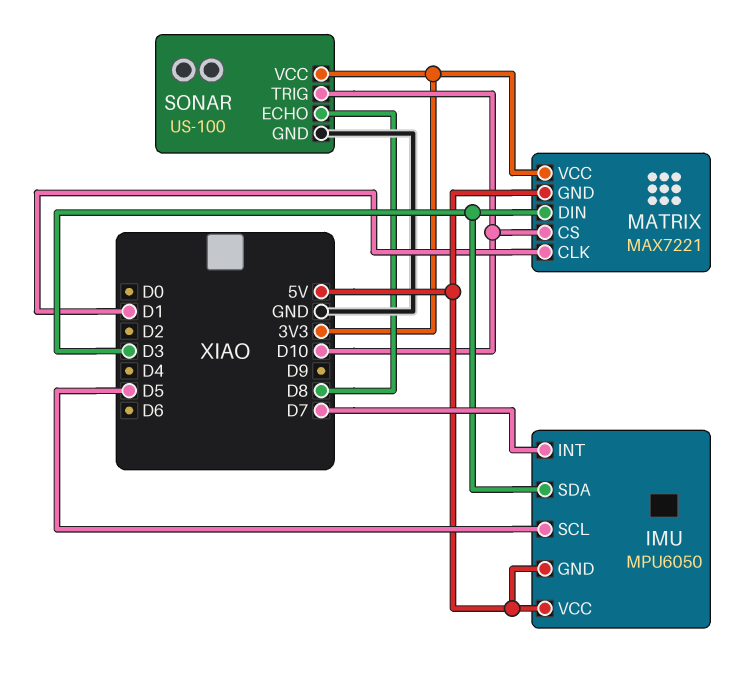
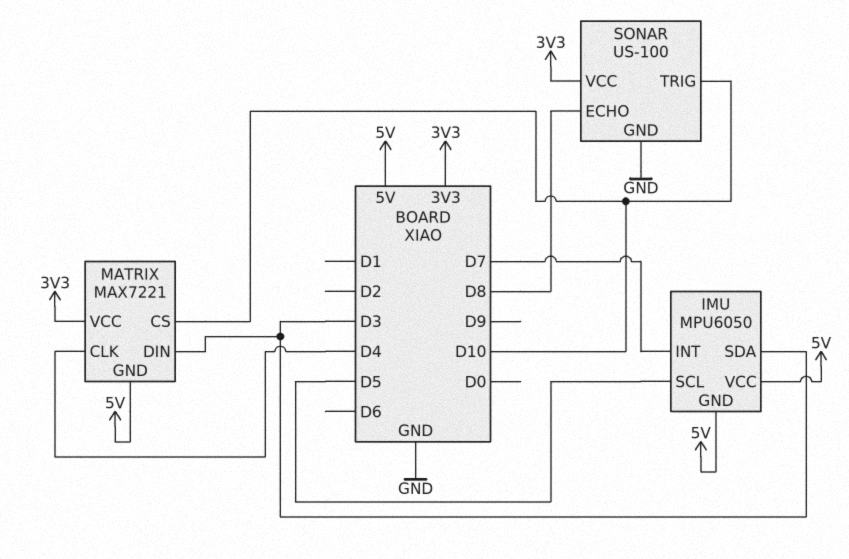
MATRIX pin CLK: D1 -> D4

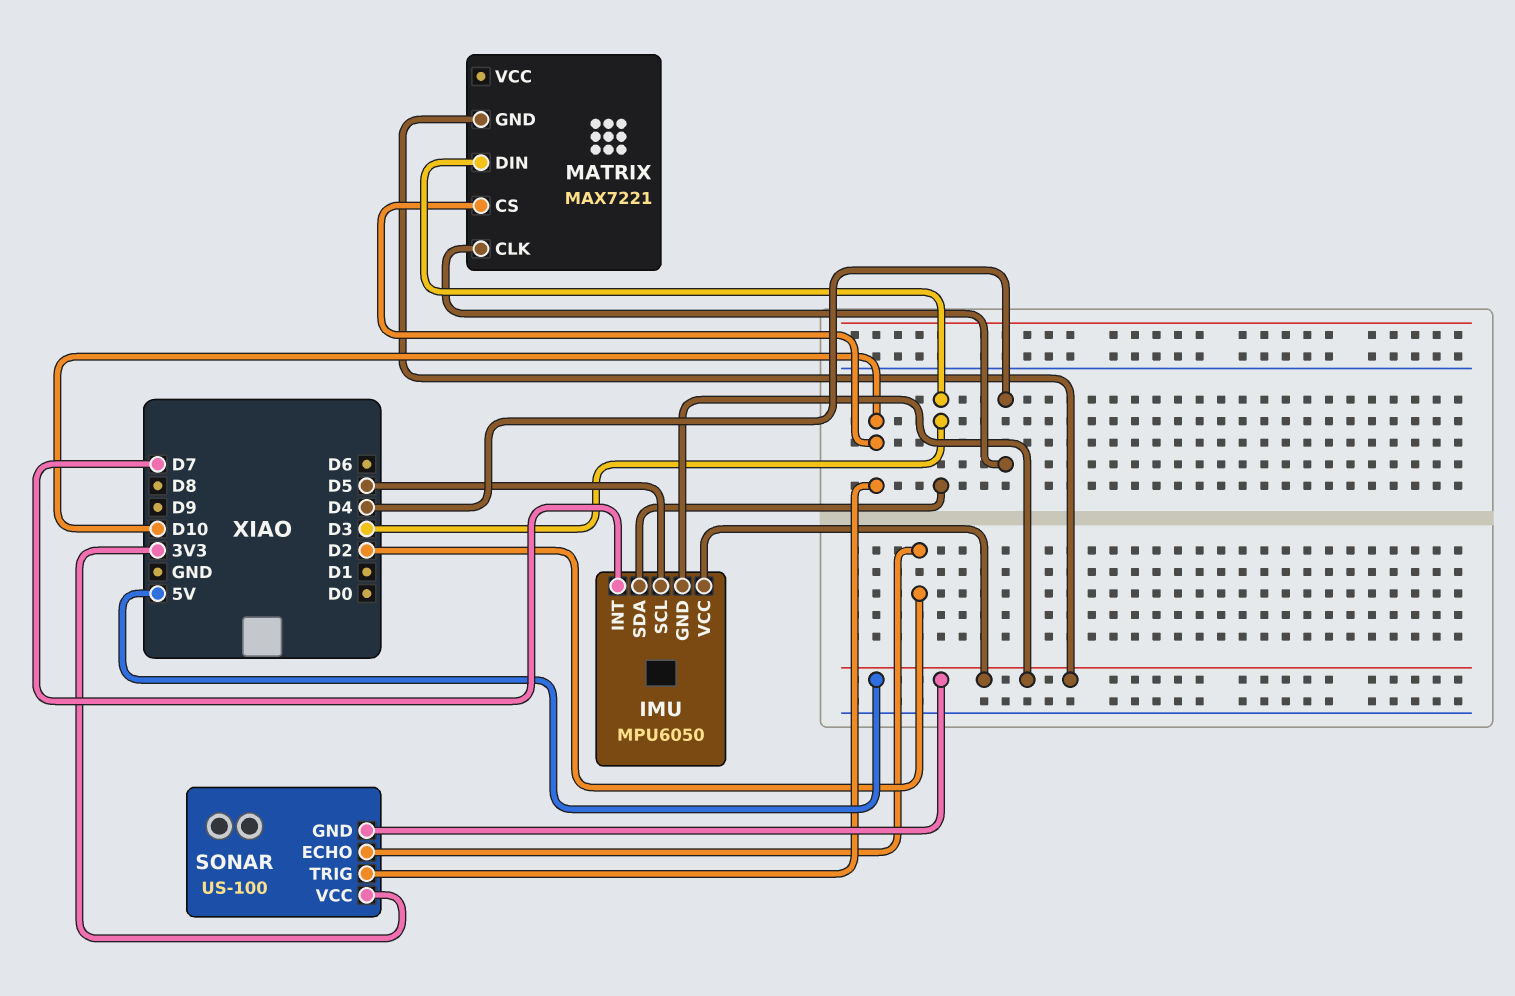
MATRIX pin VCC: 3V3 -> none
SONAR pin ECHO: D8 -> D2
SONAR pin GND: GND -> 5V

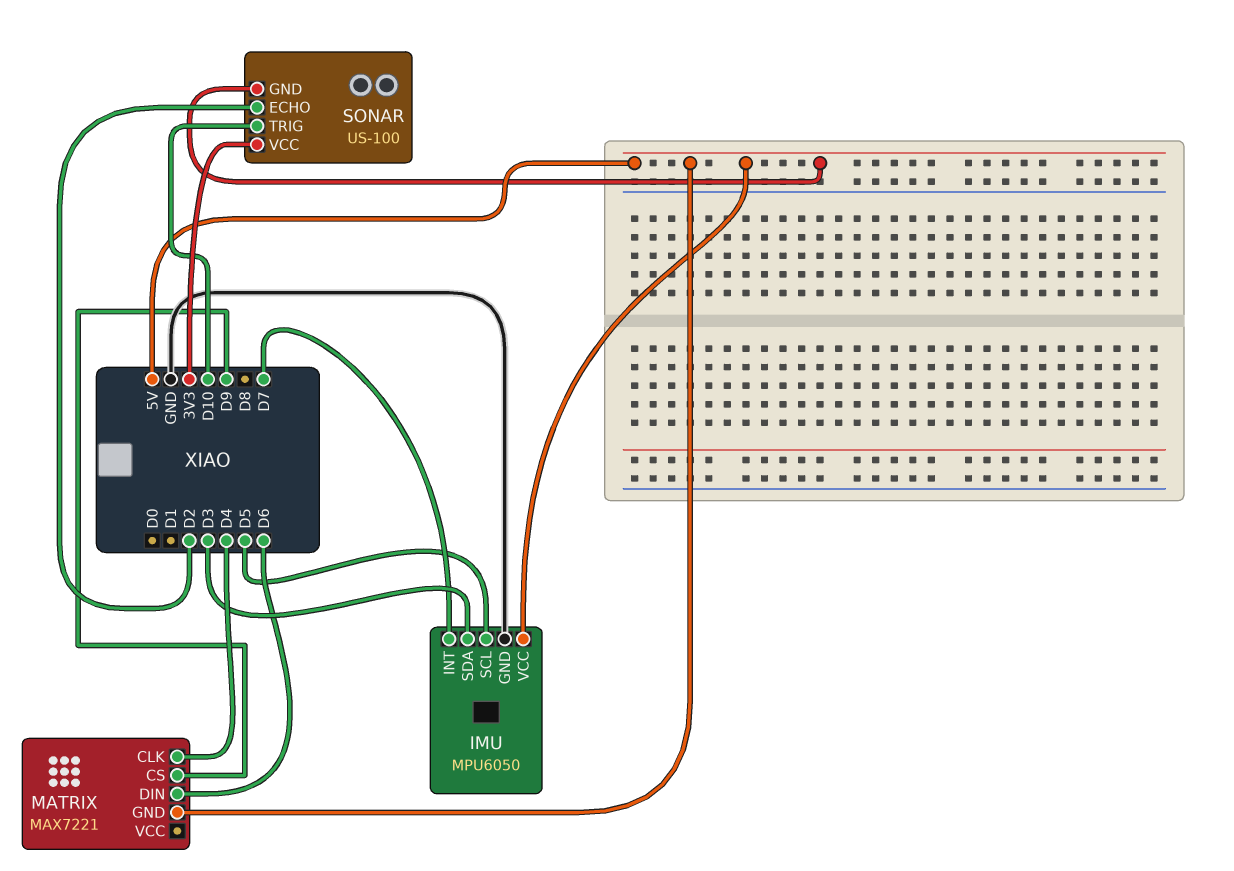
IMU pin GND: 5V -> GND
MATRIX pin CS: D10 -> D9
MATRIX pin DIN: D3 -> D6

